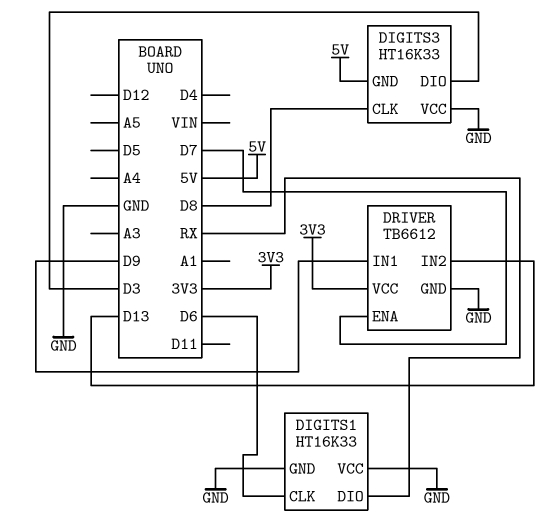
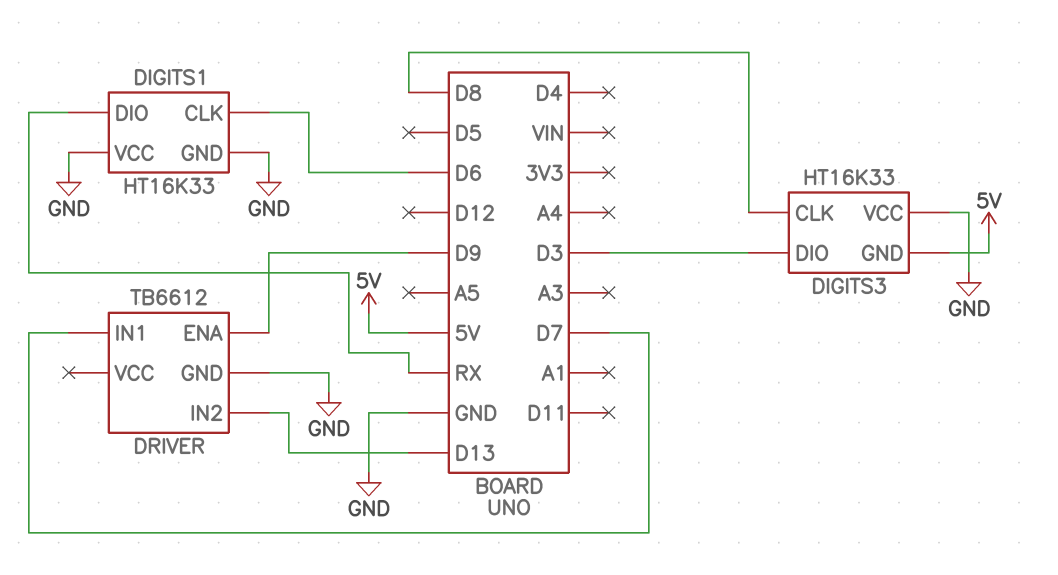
DRIVER pin ENA: D7 -> D9
DRIVER pin IN1: D9 -> D7
DRIVER pin VCC: 3V3 -> none

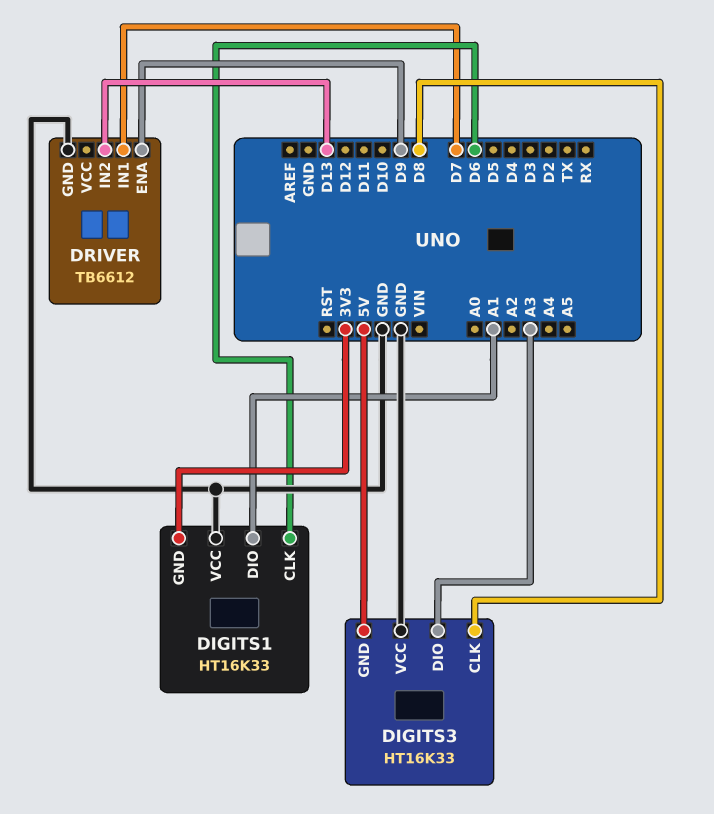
DIGITS1 pin DIO: RX -> A1
DIGITS1 pin GND: GND -> 3V3
DIGITS3 pin DIO: D3 -> A3

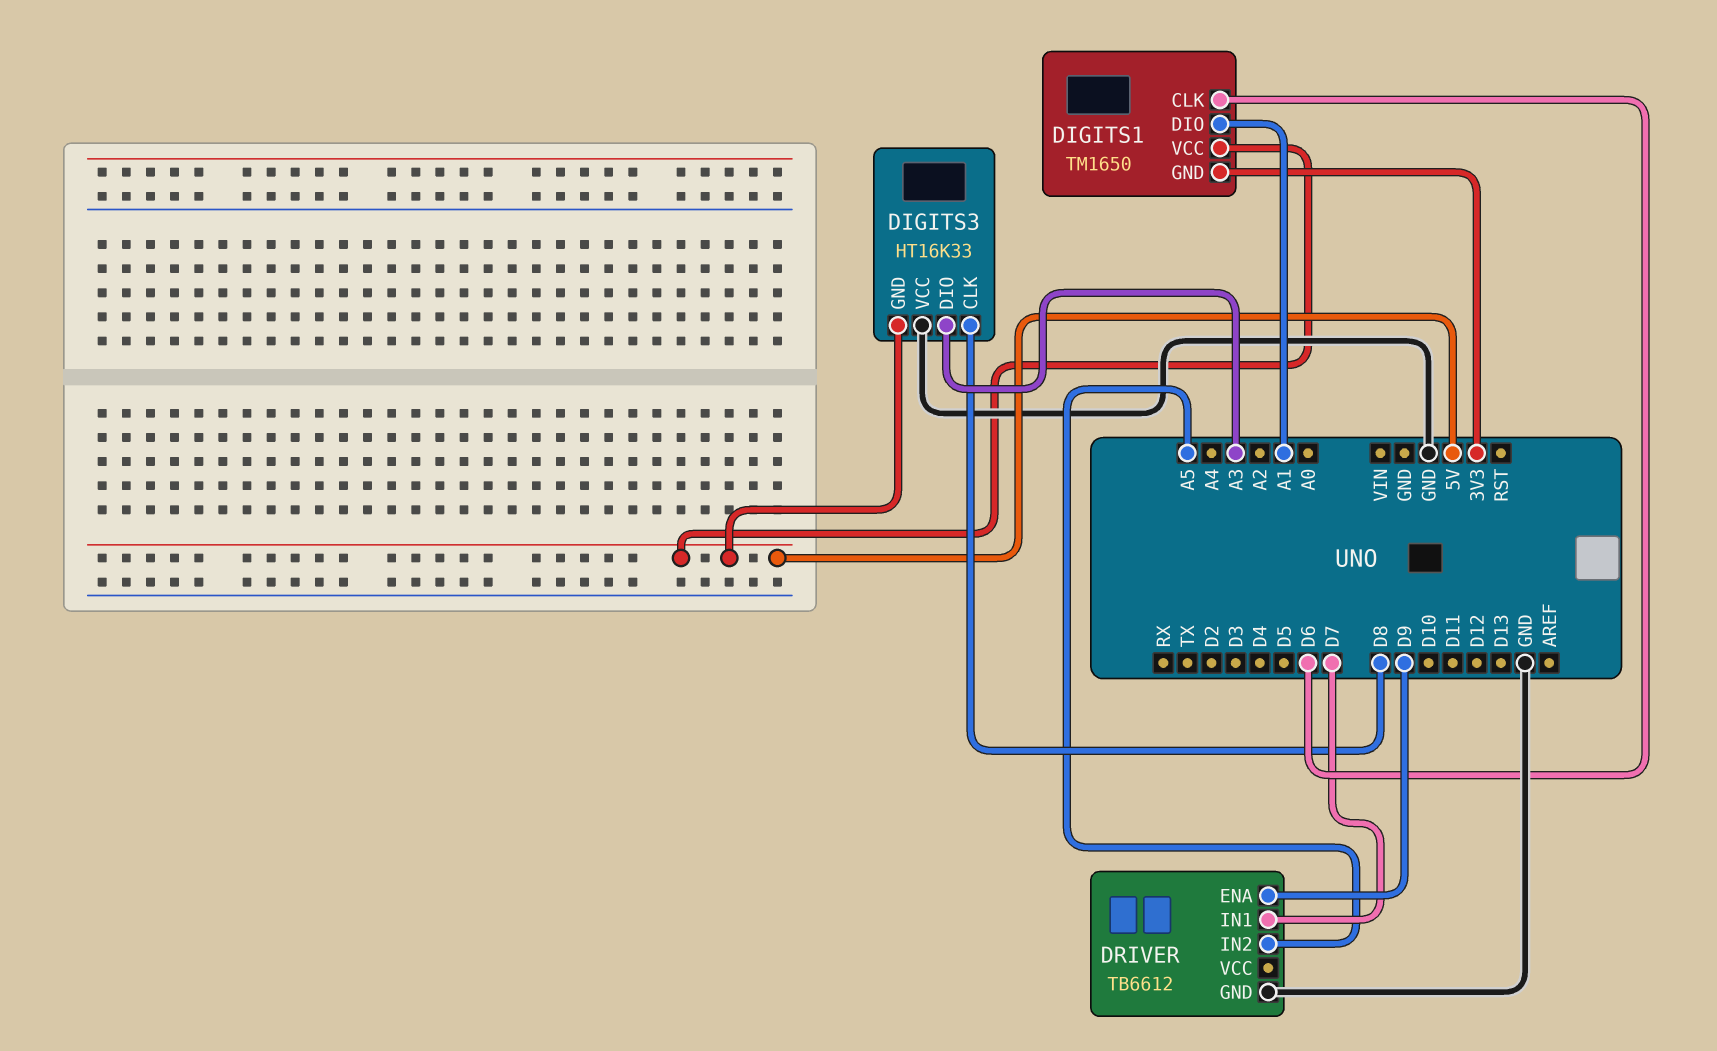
DIGITS1: HT16K33 -> TM1650
DIGITS1 pin VCC: GND -> 5V
DRIVER pin IN2: D13 -> A5

